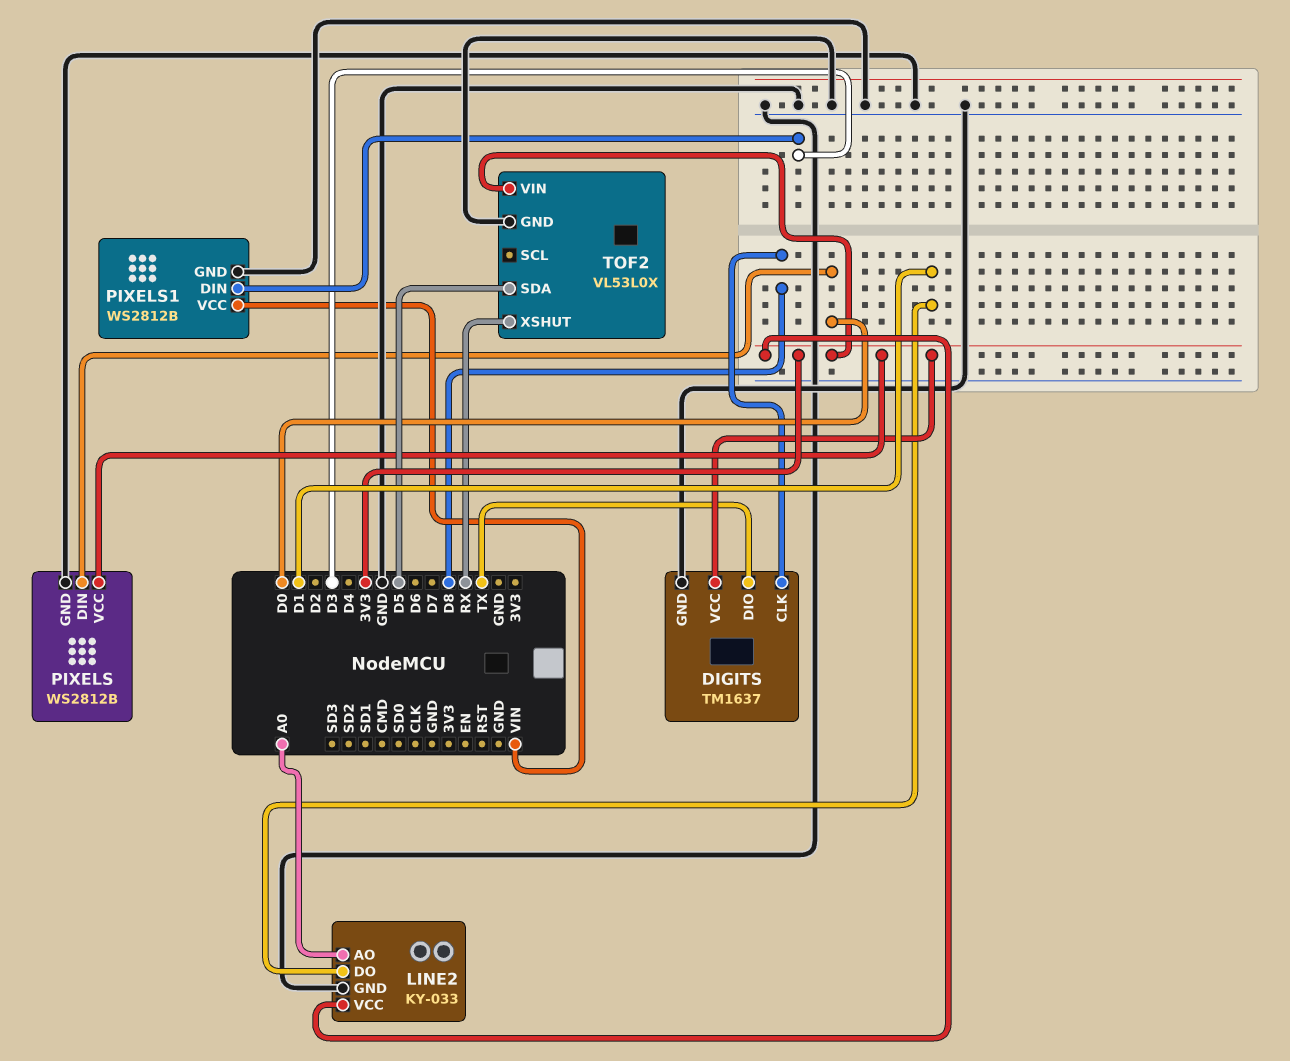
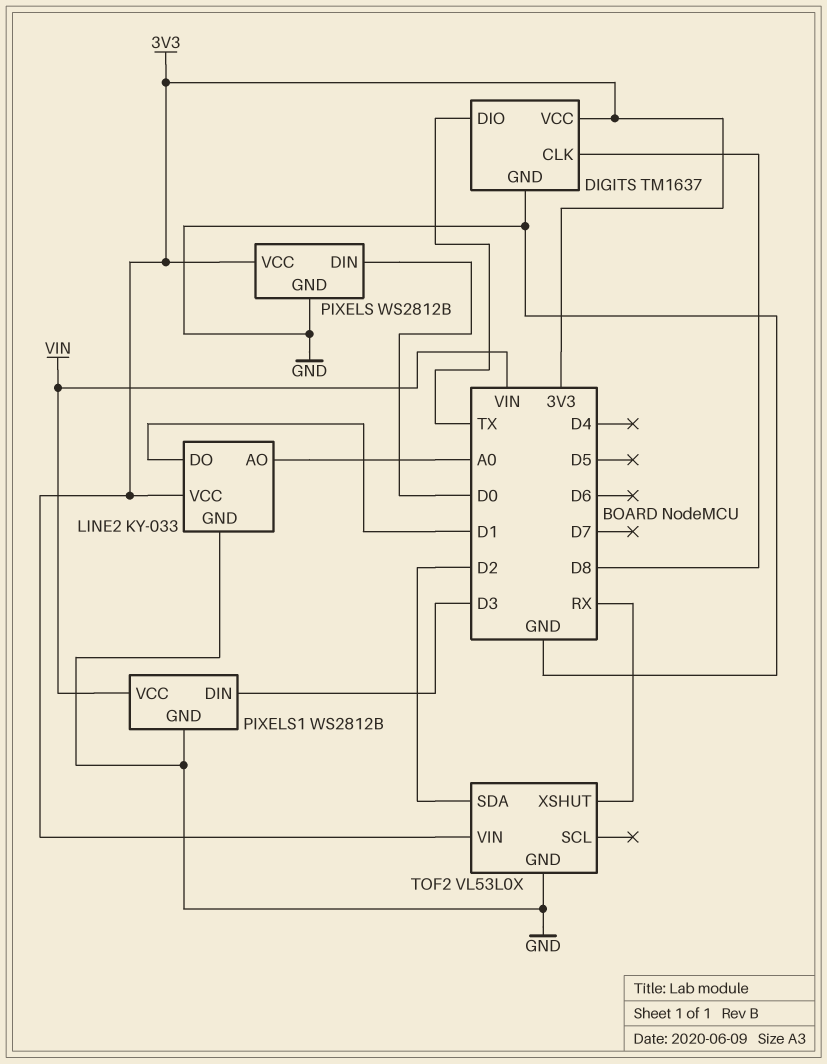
TOF2 pin SDA: D5 -> D2

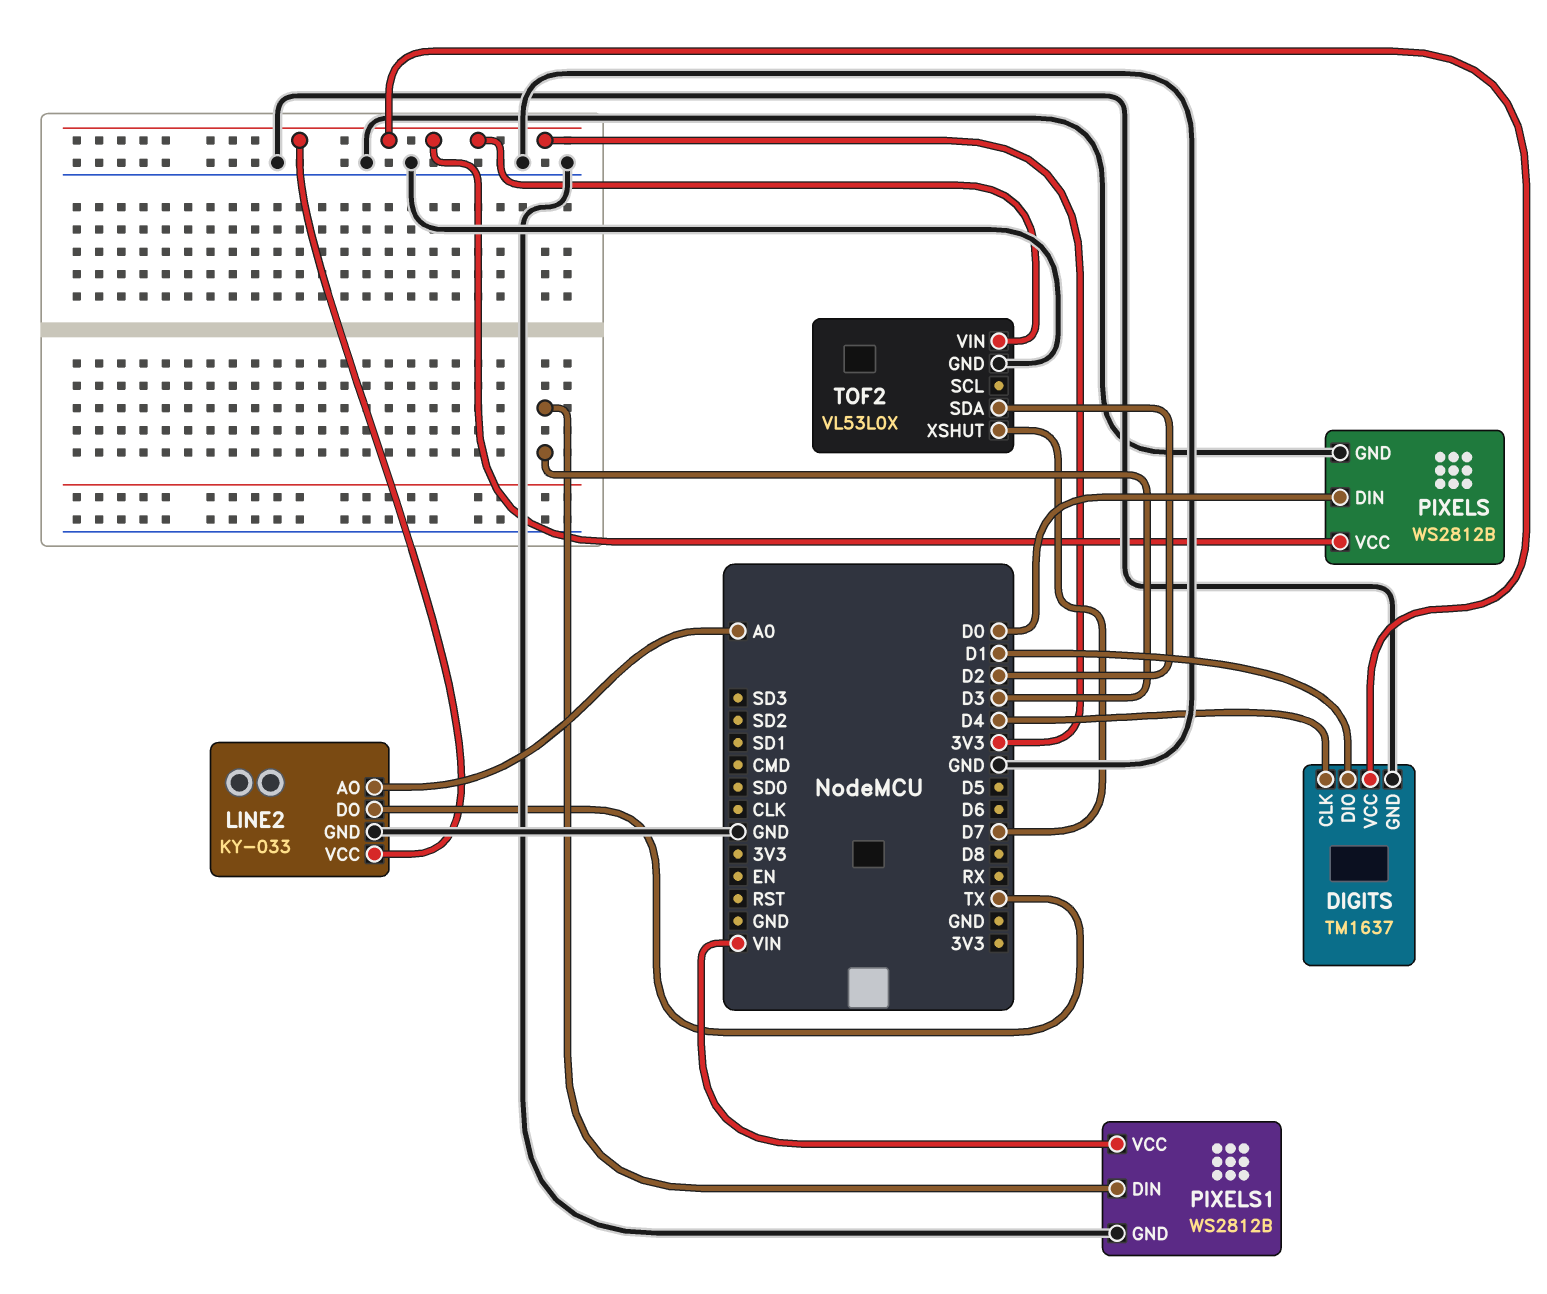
DIGITS pin CLK: D8 -> D4
DIGITS pin DIO: TX -> D1
LINE2 pin DO: D1 -> TX
TOF2 pin XSHUT: RX -> D7

